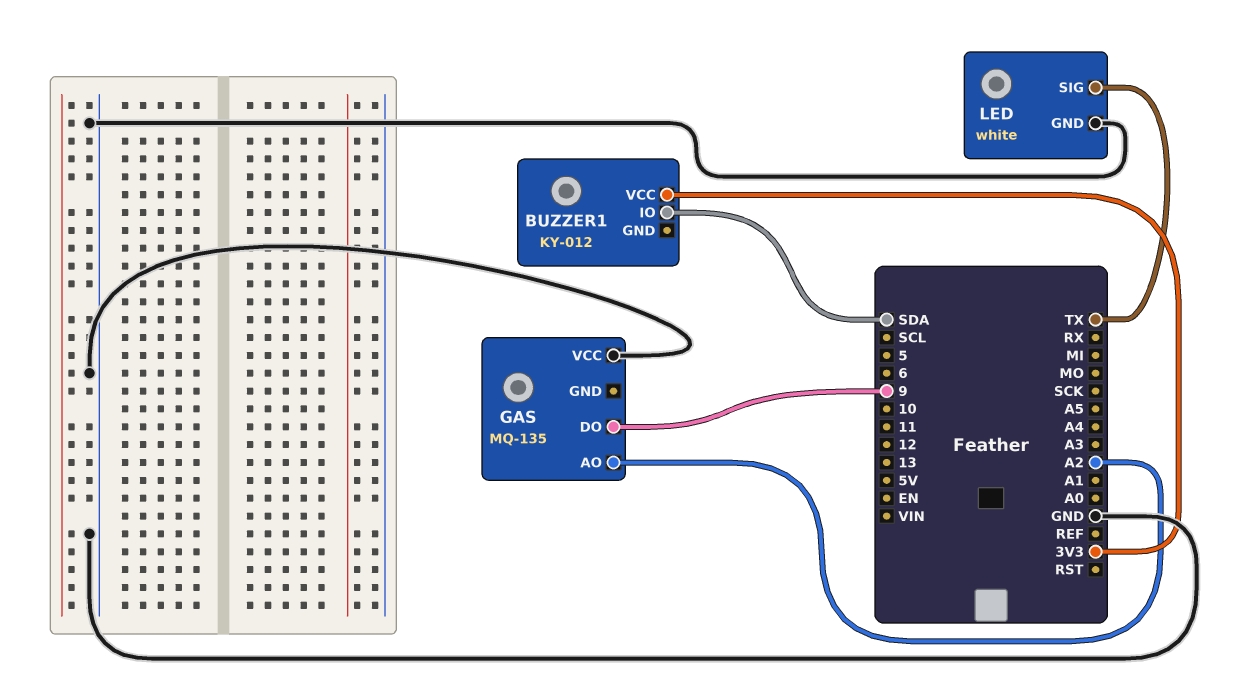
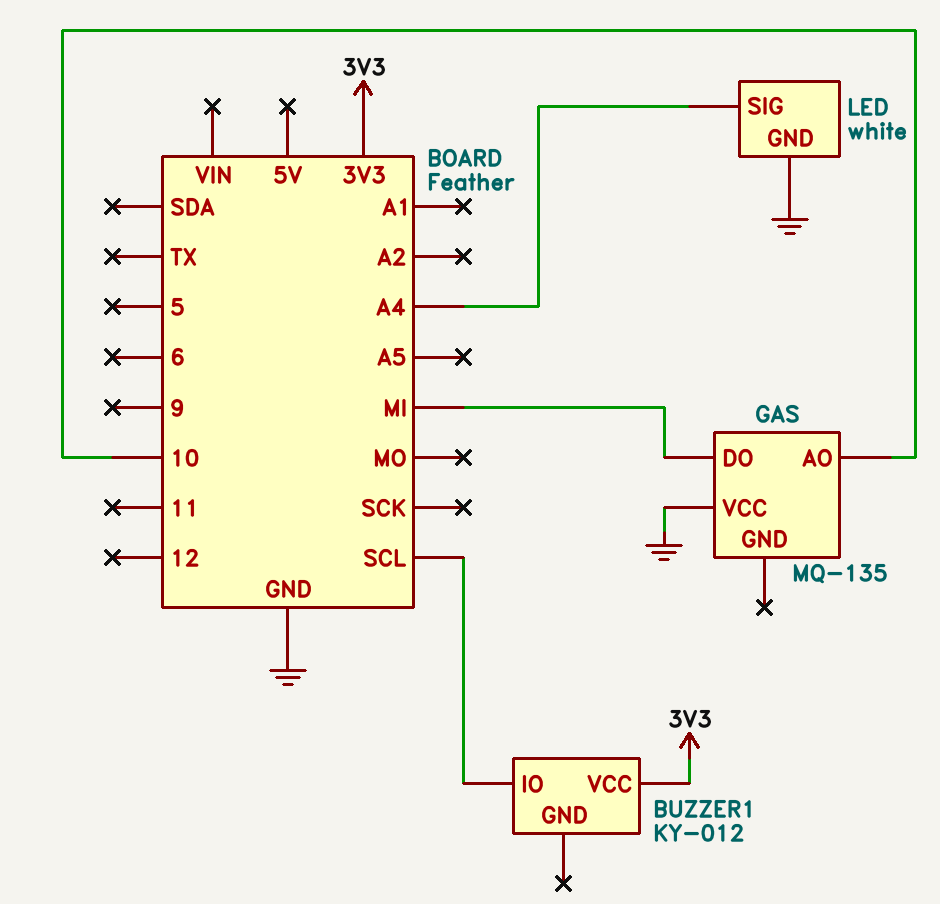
BUZZER1 pin IO: SDA -> SCL
GAS pin AO: A2 -> 10
GAS pin DO: 9 -> MI
LED pin SIG: TX -> A4

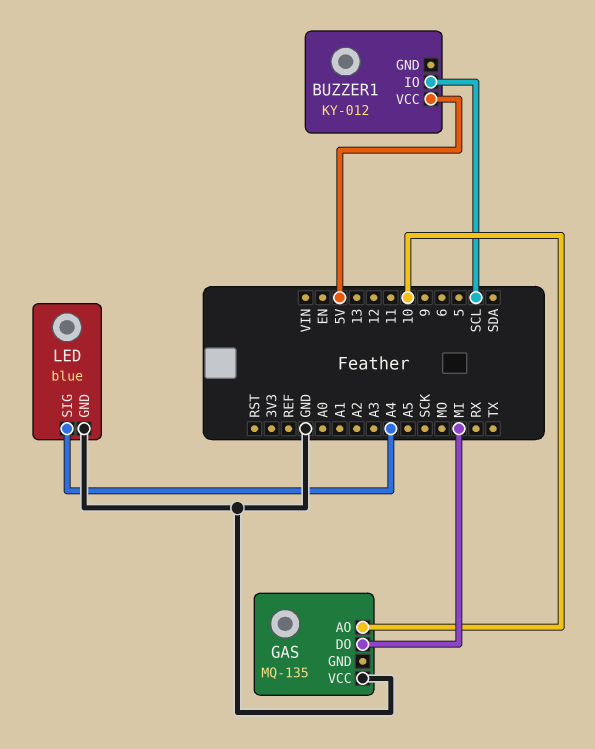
BUZZER1 pin VCC: 3V3 -> 5V
LED: white -> blue

